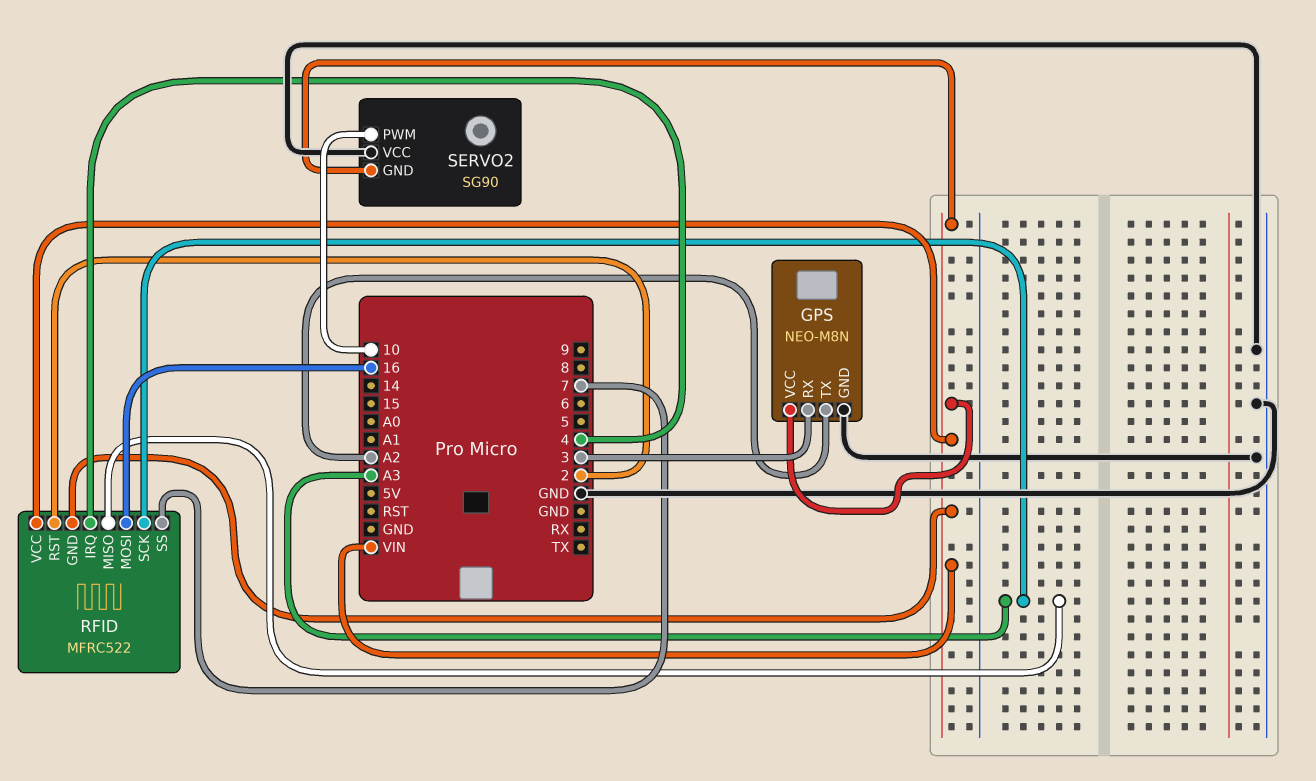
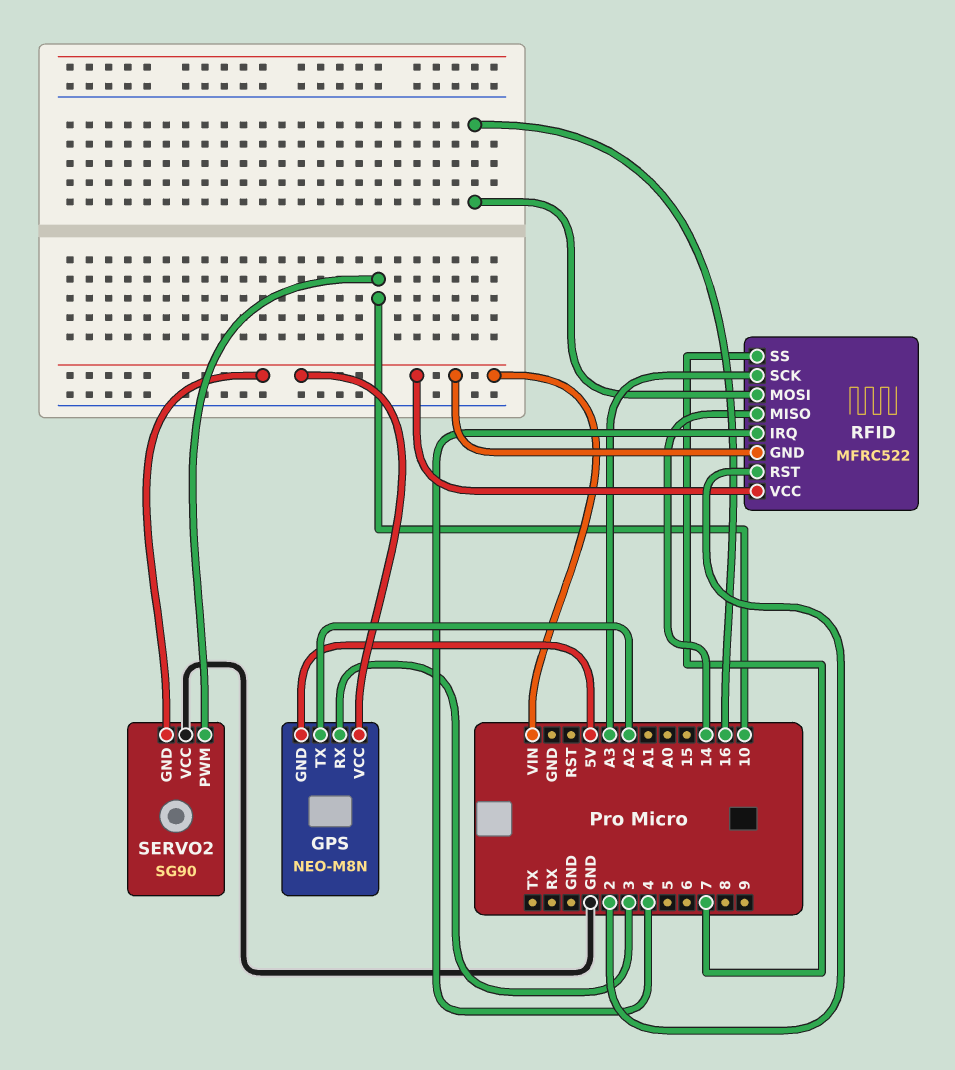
GPS pin GND: GND -> 5V
RFID pin MISO: A3 -> 14

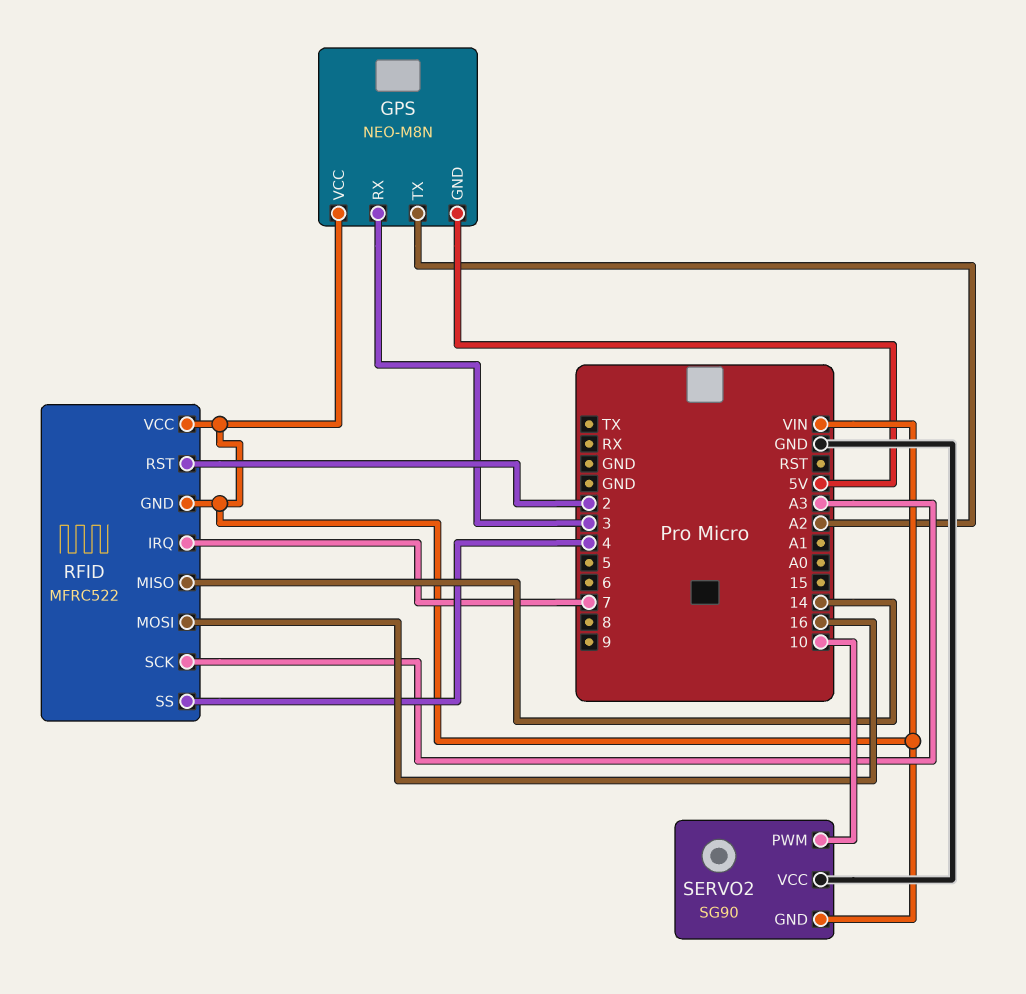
RFID pin IRQ: 4 -> 7
RFID pin SS: 7 -> 4

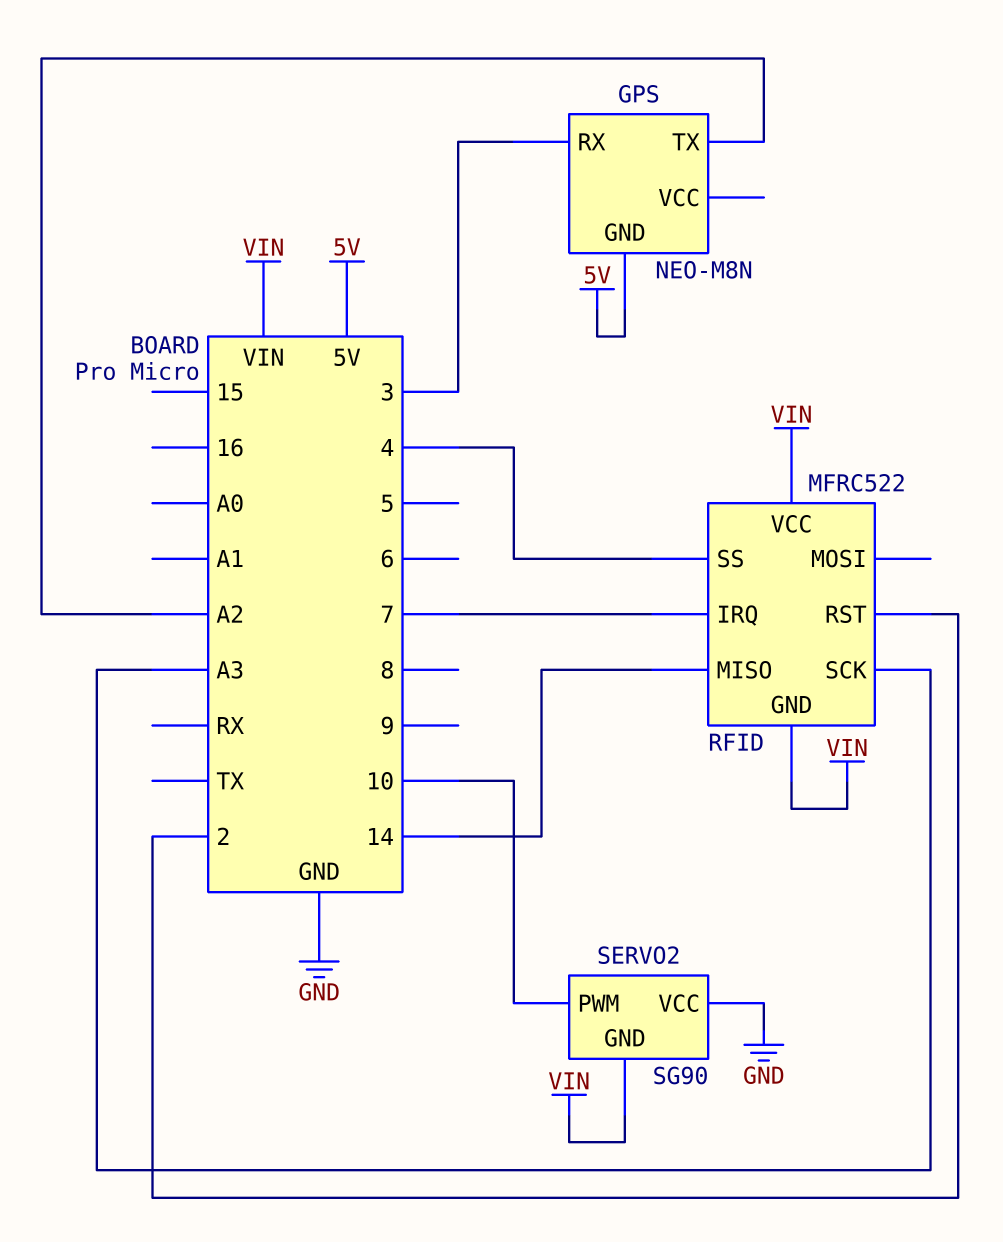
GPS pin VCC: VIN -> none
RFID pin MOSI: 16 -> none

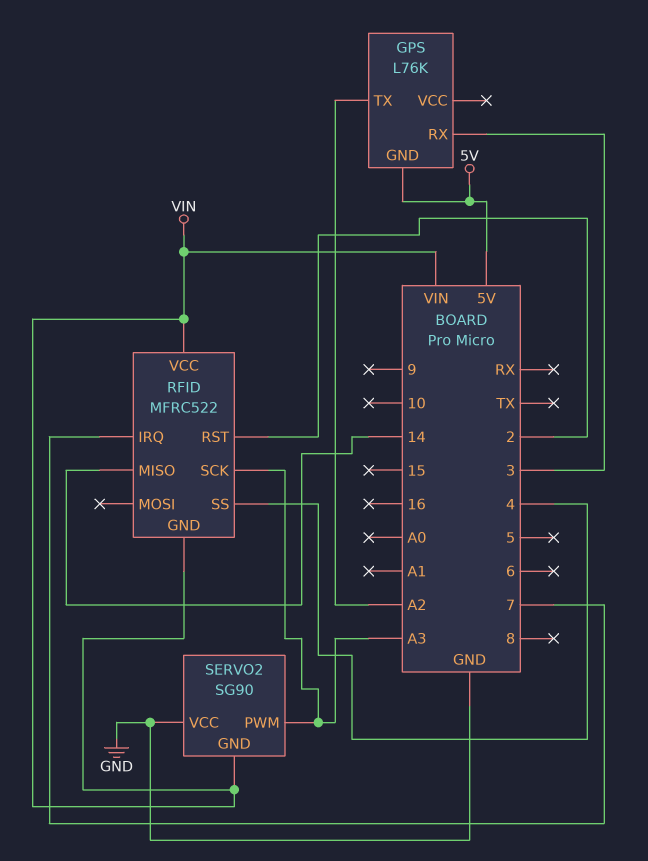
GPS: NEO-M8N -> L76K
SERVO2 pin PWM: 10 -> A3

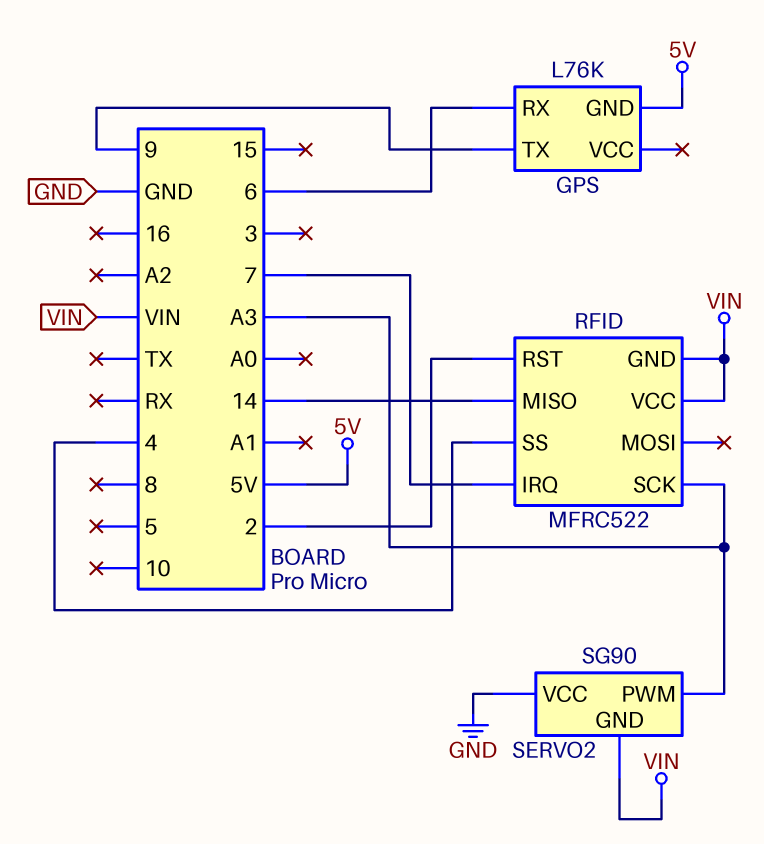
GPS pin RX: 3 -> 6
GPS pin TX: A2 -> 9

